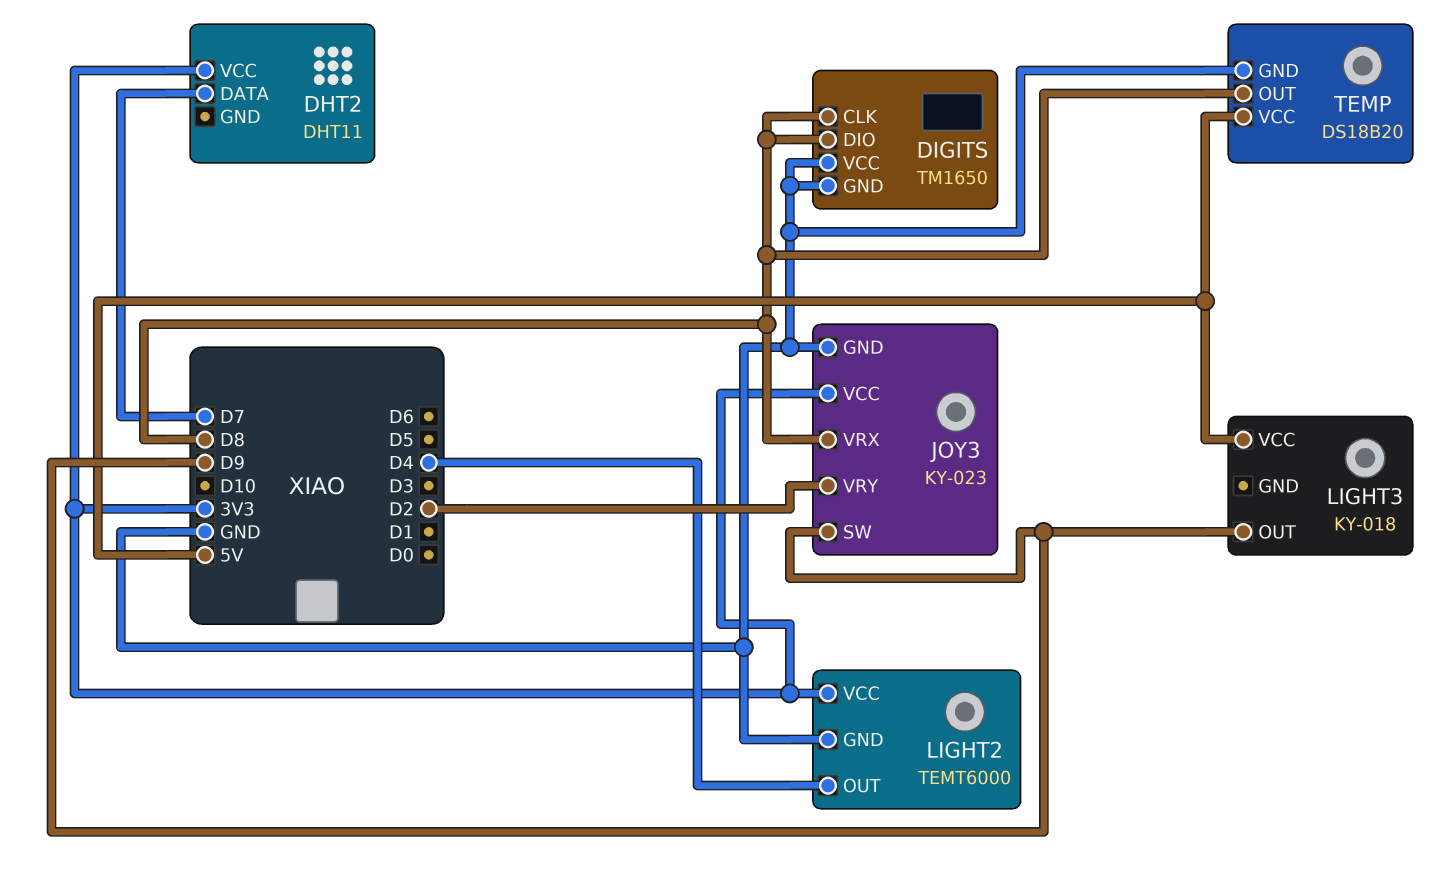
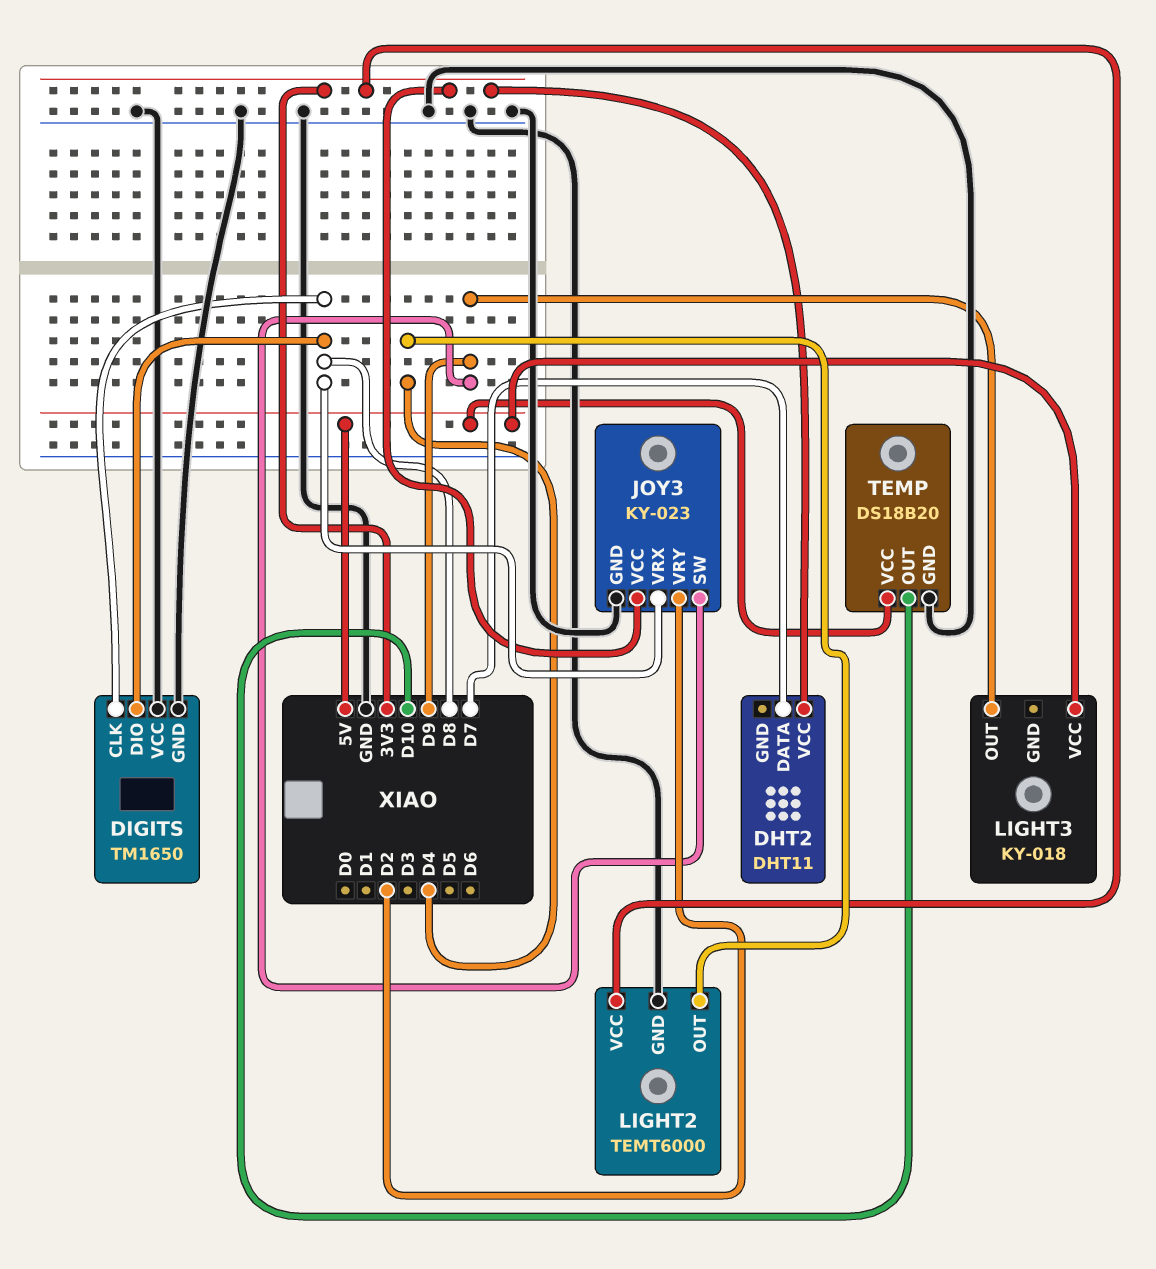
TEMP pin OUT: D8 -> D10

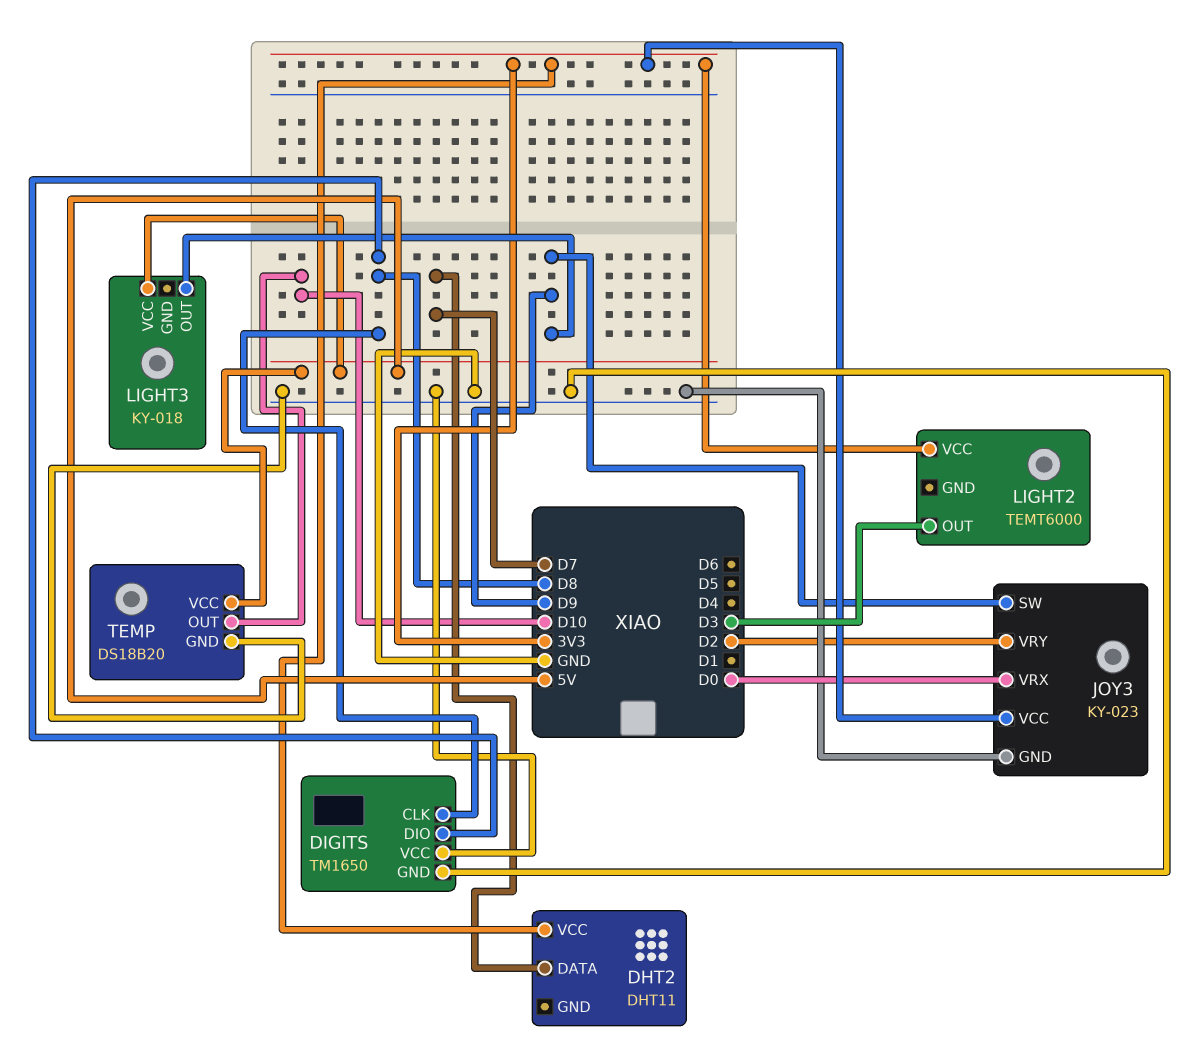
JOY3 pin VRX: D8 -> D0
LIGHT2 pin GND: GND -> none
LIGHT2 pin OUT: D4 -> D3

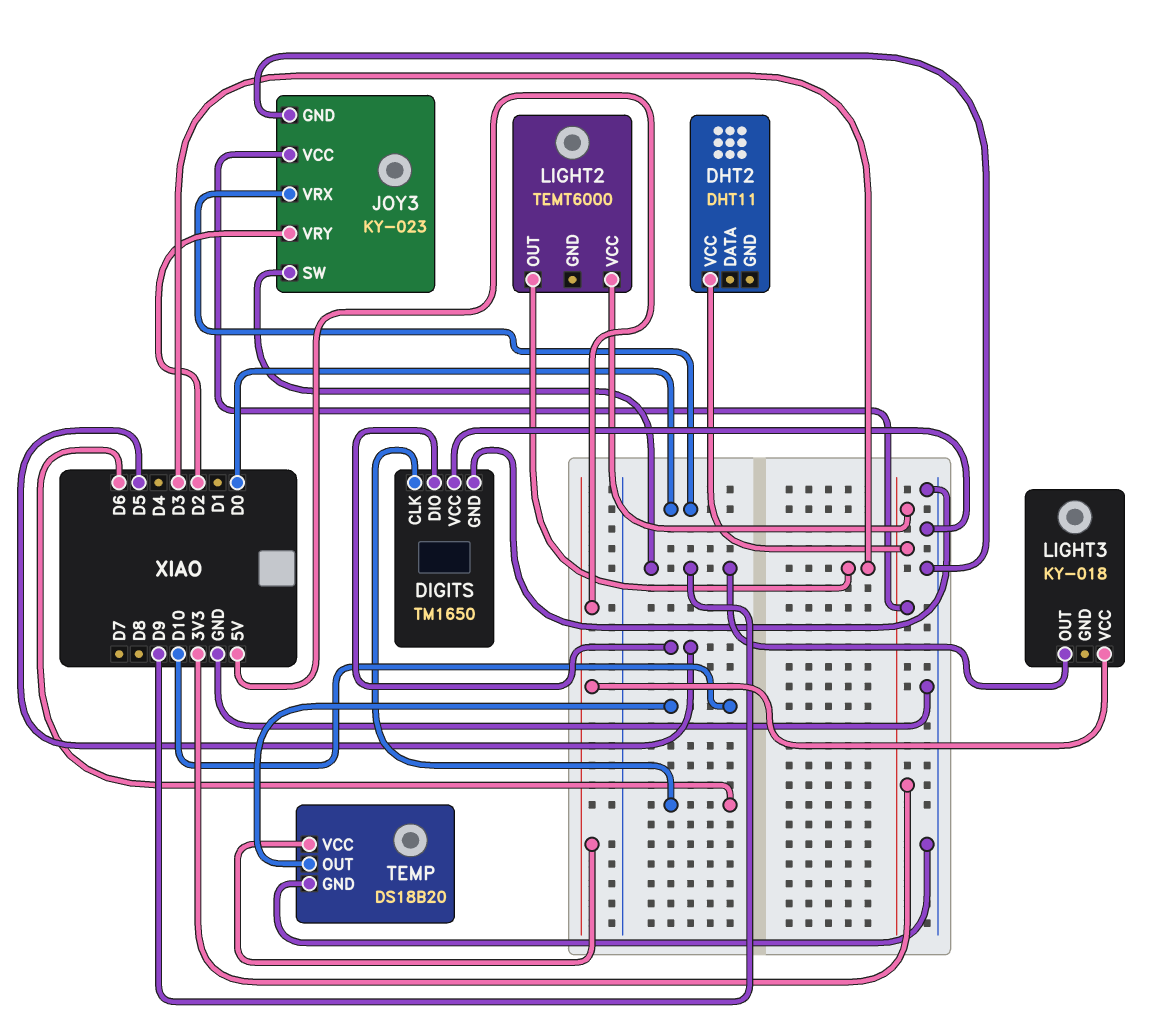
DHT2 pin DATA: D7 -> none
DIGITS pin CLK: D8 -> D6
DIGITS pin DIO: D8 -> D5

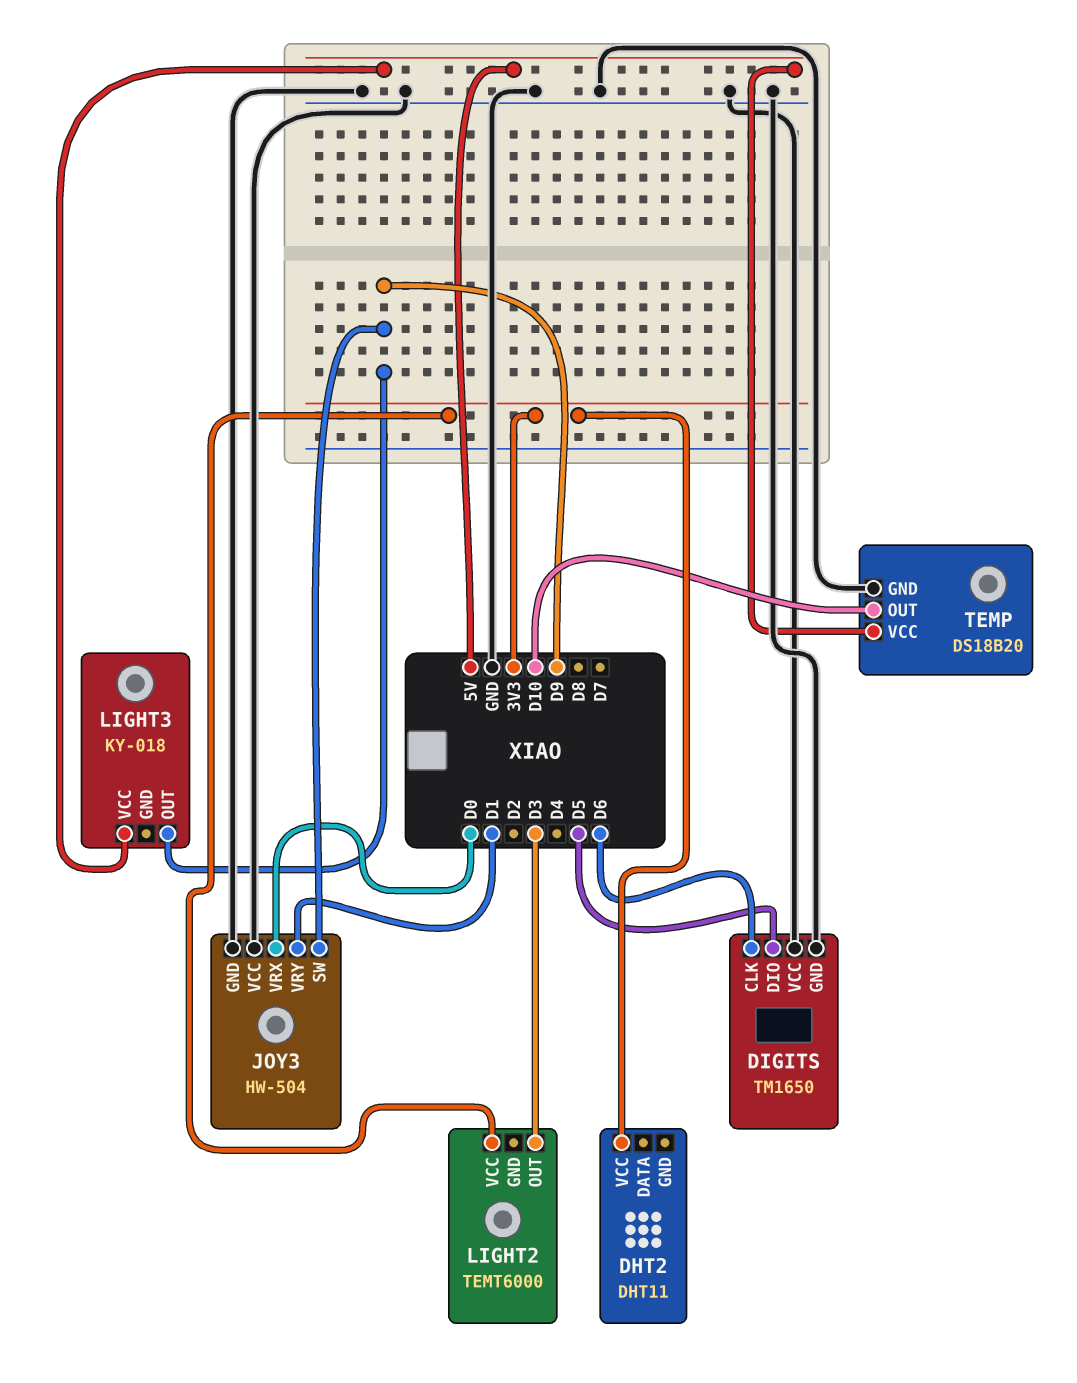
JOY3: KY-023 -> HW-504
JOY3 pin VCC: 3V3 -> GND
JOY3 pin VRY: D2 -> D1

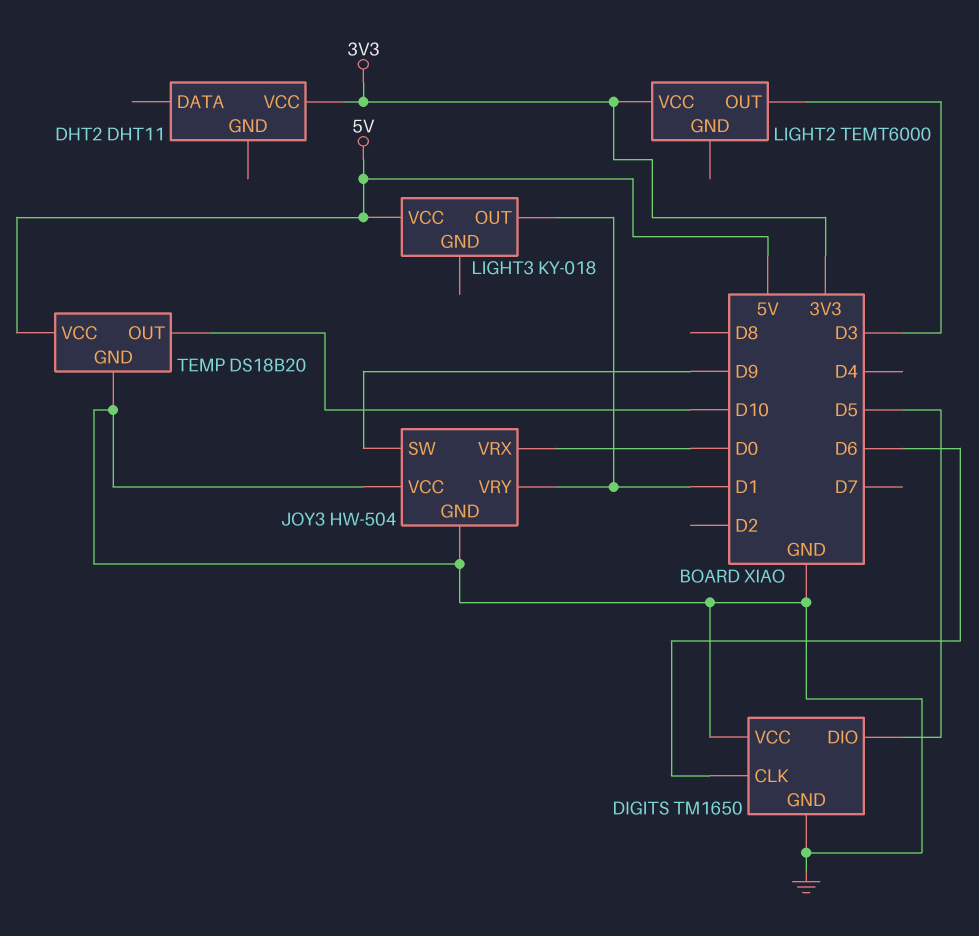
LIGHT3 pin OUT: D9 -> D1

